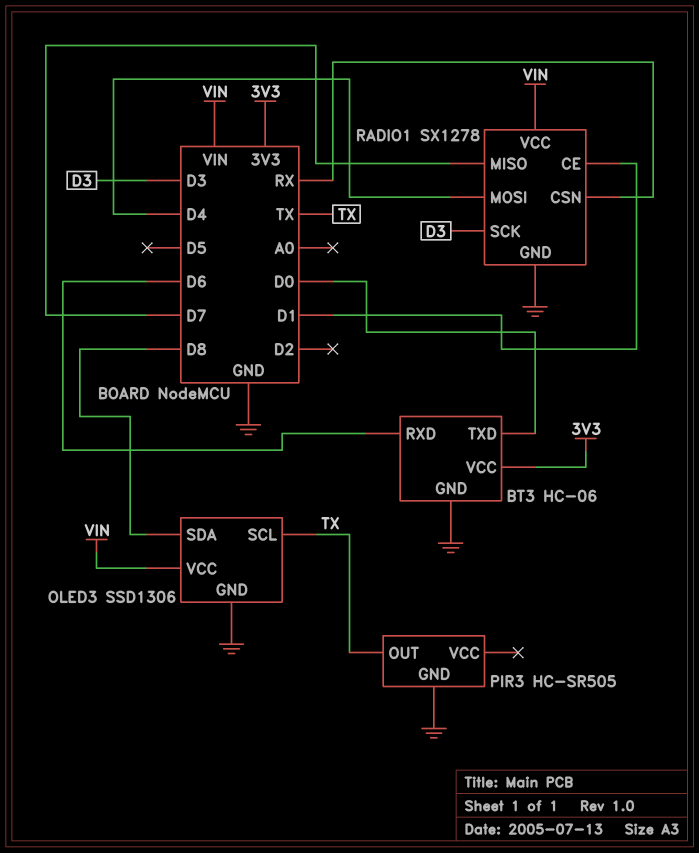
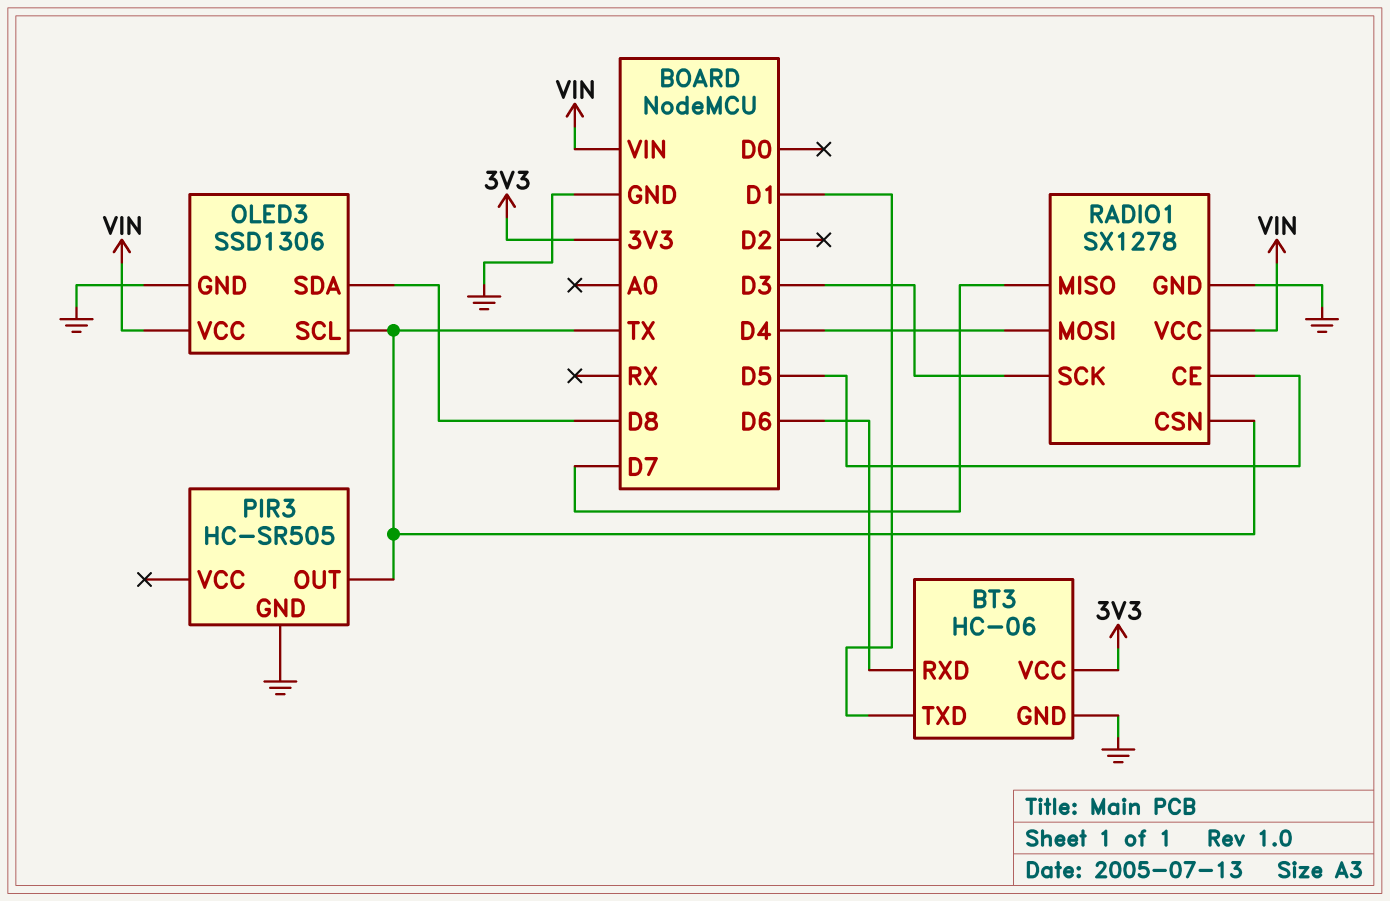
BT3 pin TXD: D0 -> D1
RADIO1 pin CE: D1 -> D5
RADIO1 pin CSN: RX -> TX

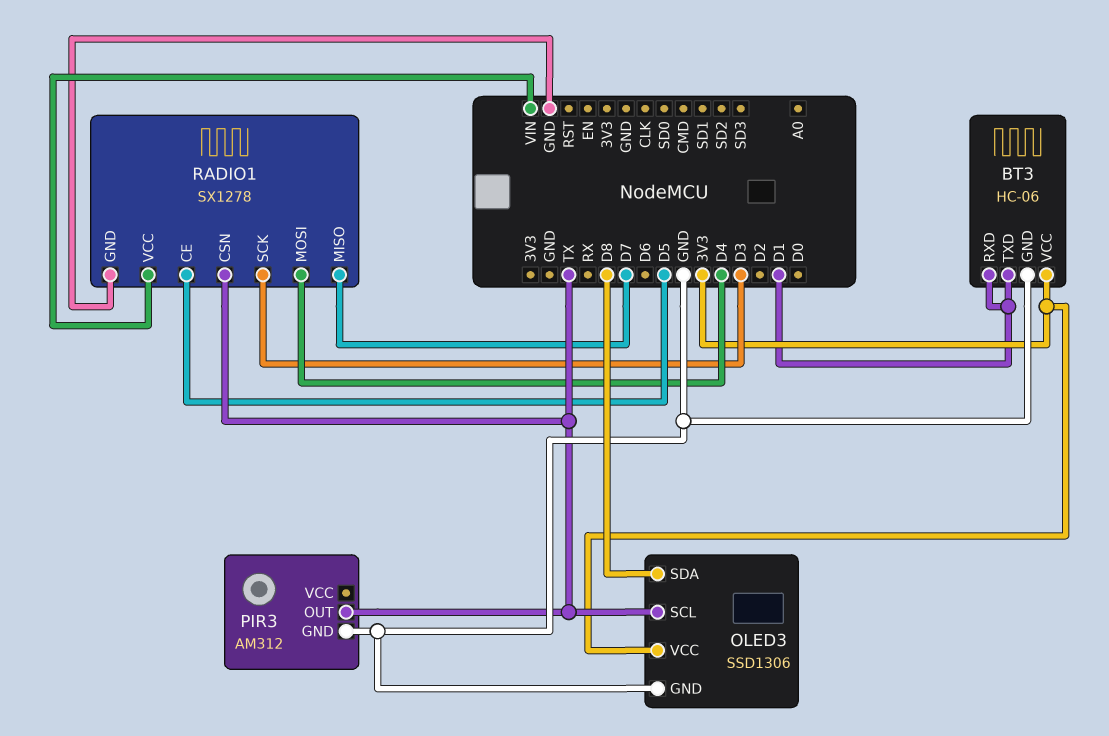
BT3 pin RXD: D6 -> D1
OLED3 pin VCC: VIN -> 3V3
PIR3: HC-SR505 -> AM312

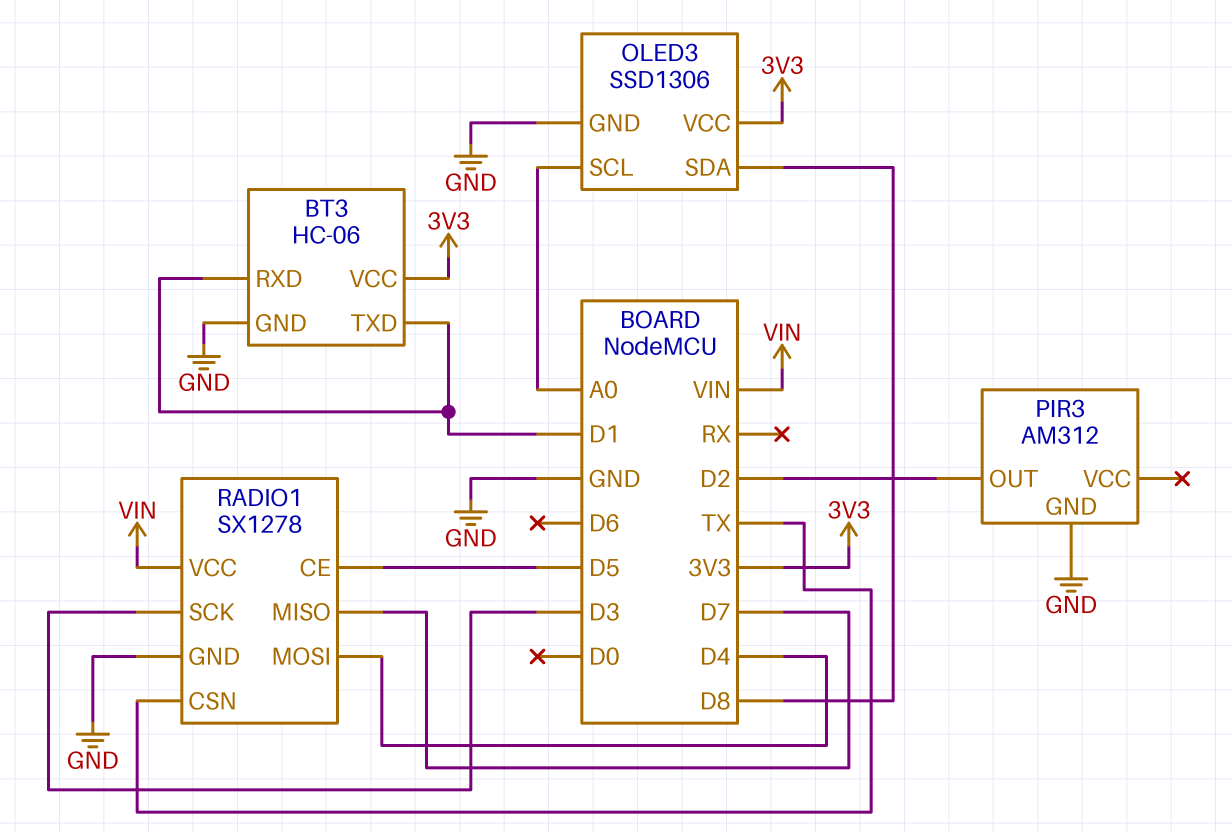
OLED3 pin SCL: TX -> A0
PIR3 pin OUT: TX -> D2

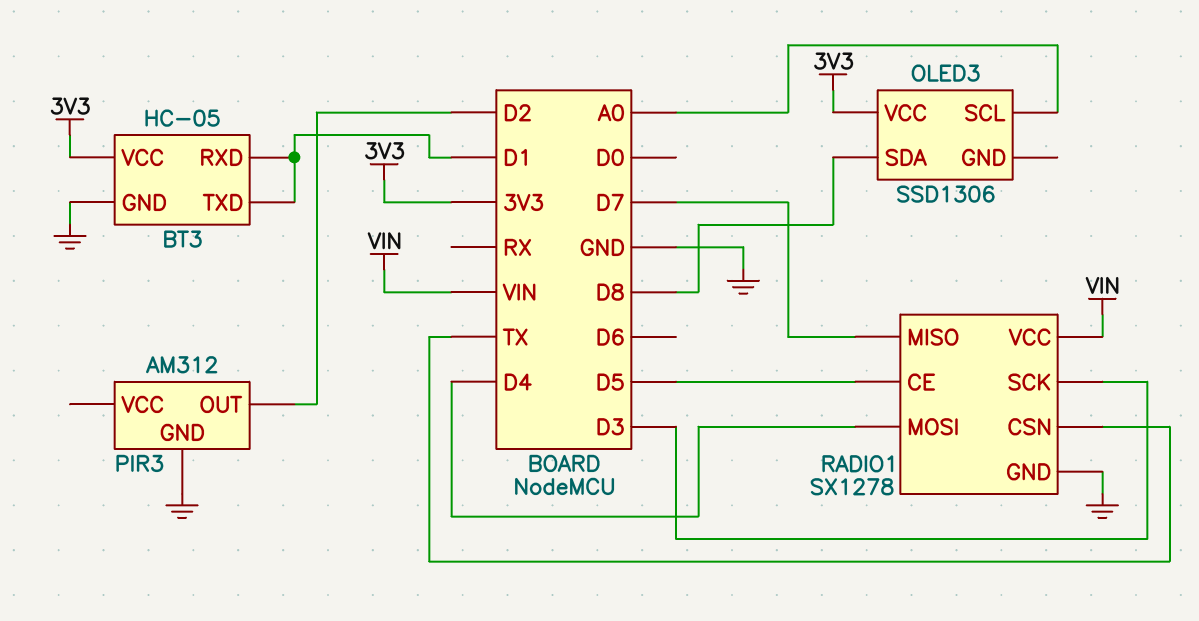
BT3: HC-06 -> HC-05
OLED3 pin GND: GND -> none

